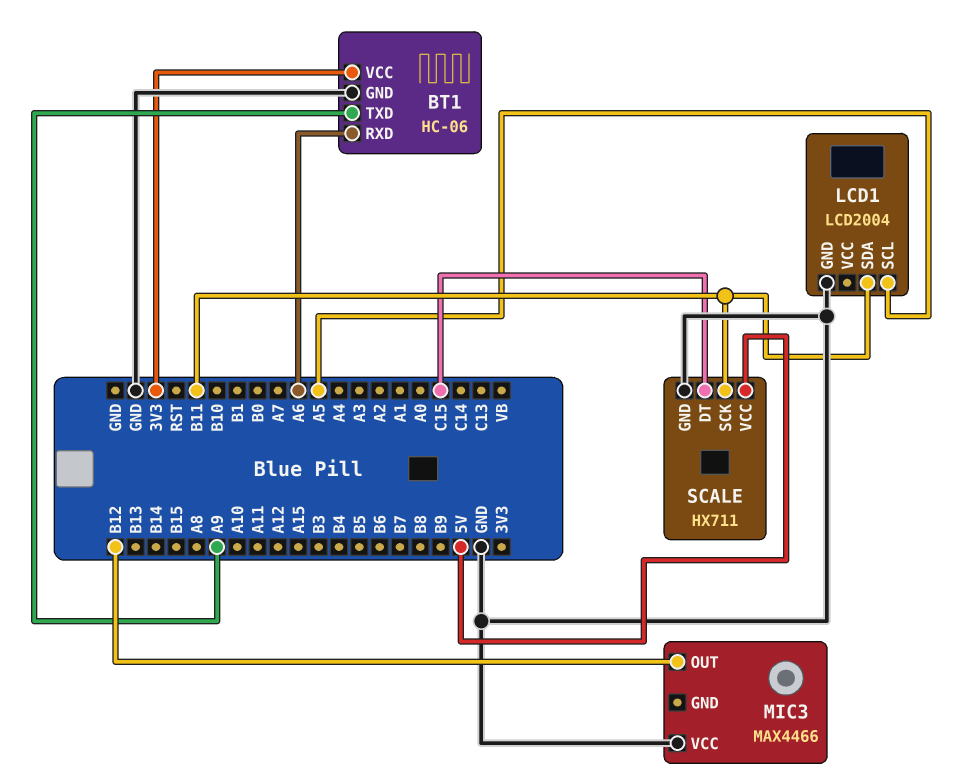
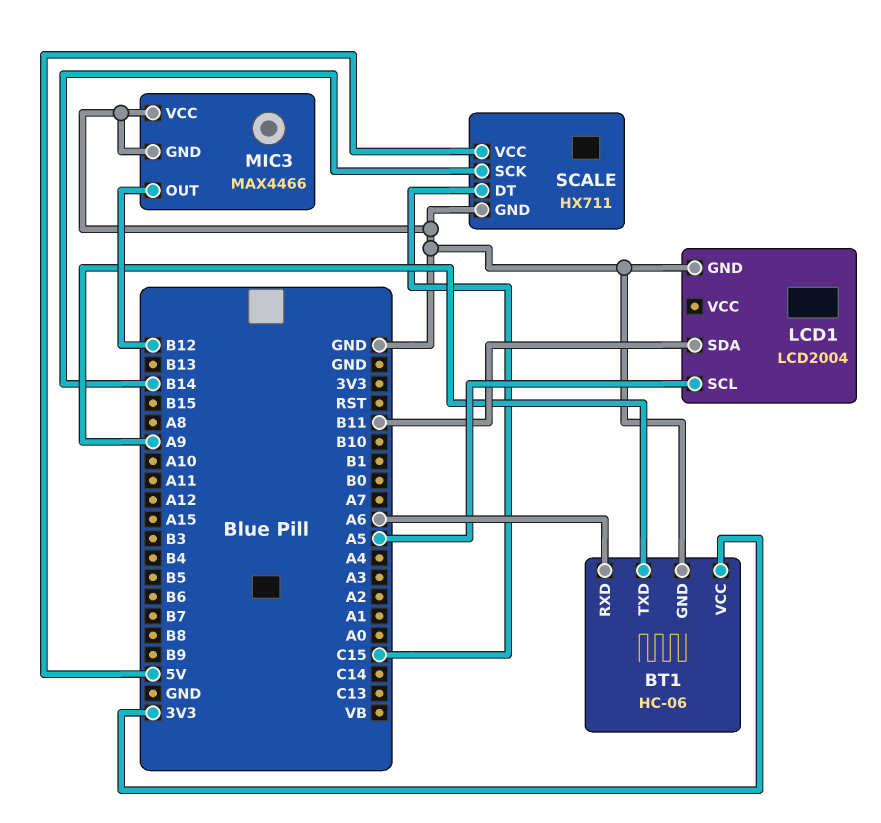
MIC3 pin GND: none -> GND
SCALE pin SCK: B11 -> B14

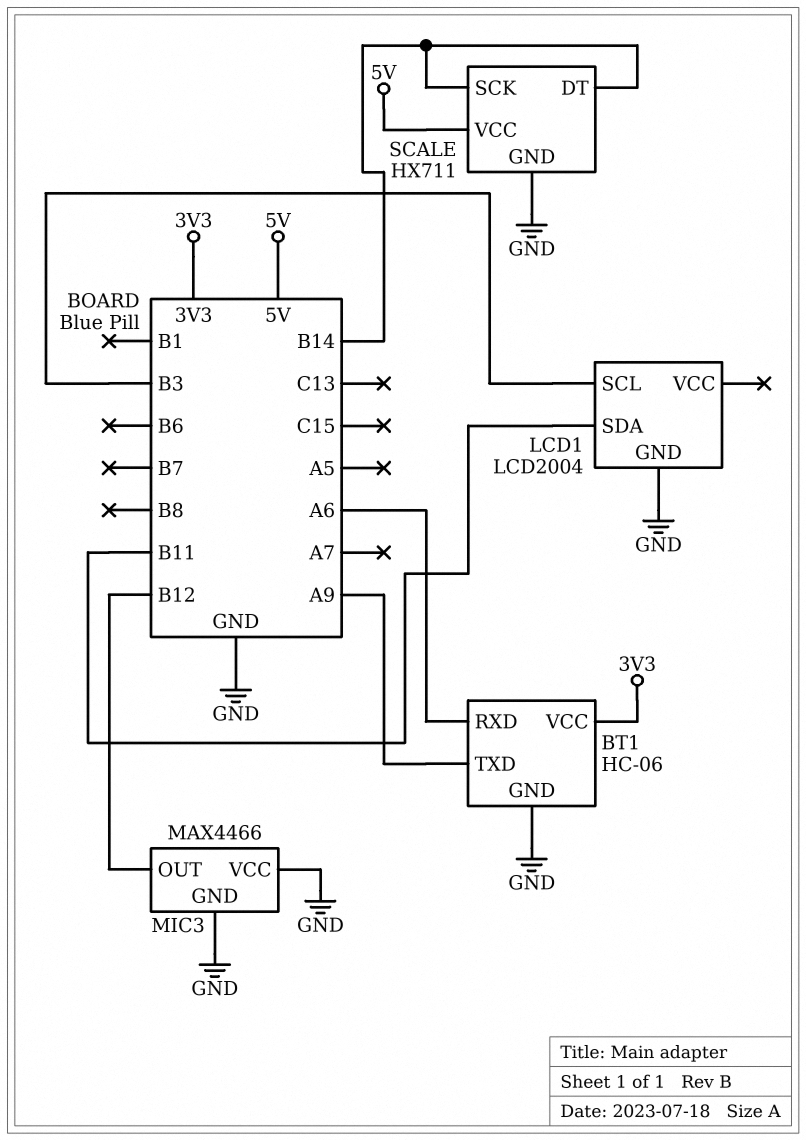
LCD1 pin SCL: A5 -> B3
SCALE pin DT: C15 -> B14

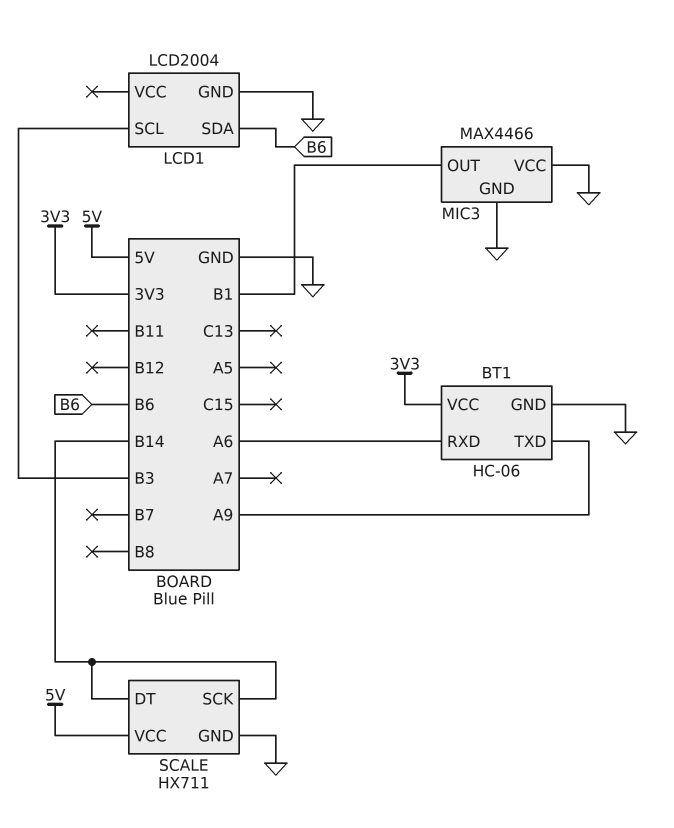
LCD1 pin SDA: B11 -> B6
MIC3 pin OUT: B12 -> B1

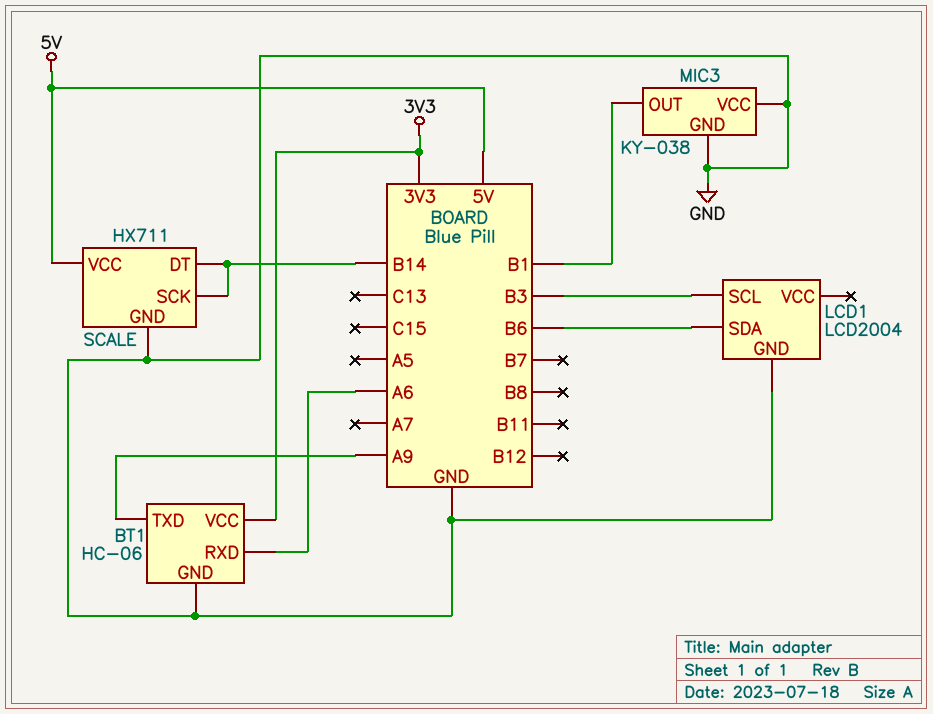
MIC3: MAX4466 -> KY-038

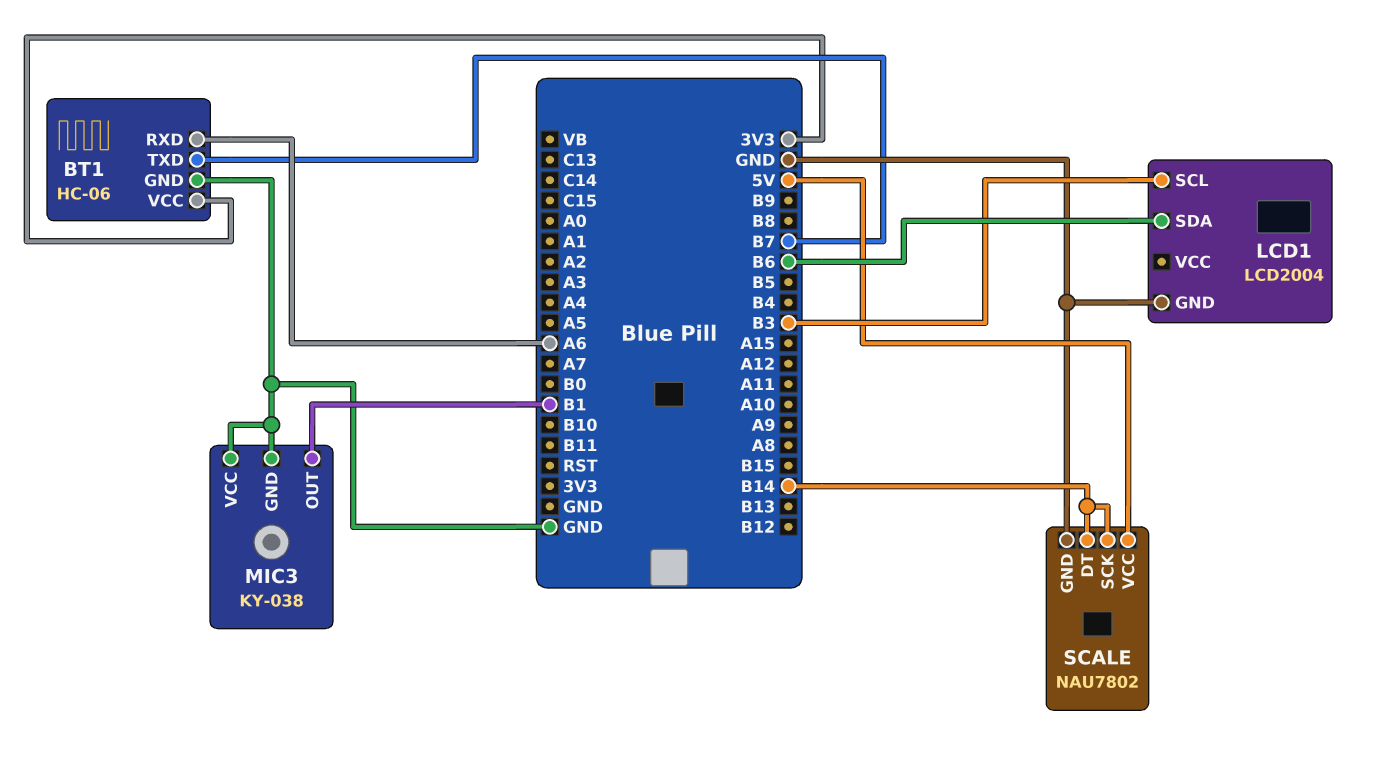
BT1 pin TXD: A9 -> B7
SCALE: HX711 -> NAU7802

